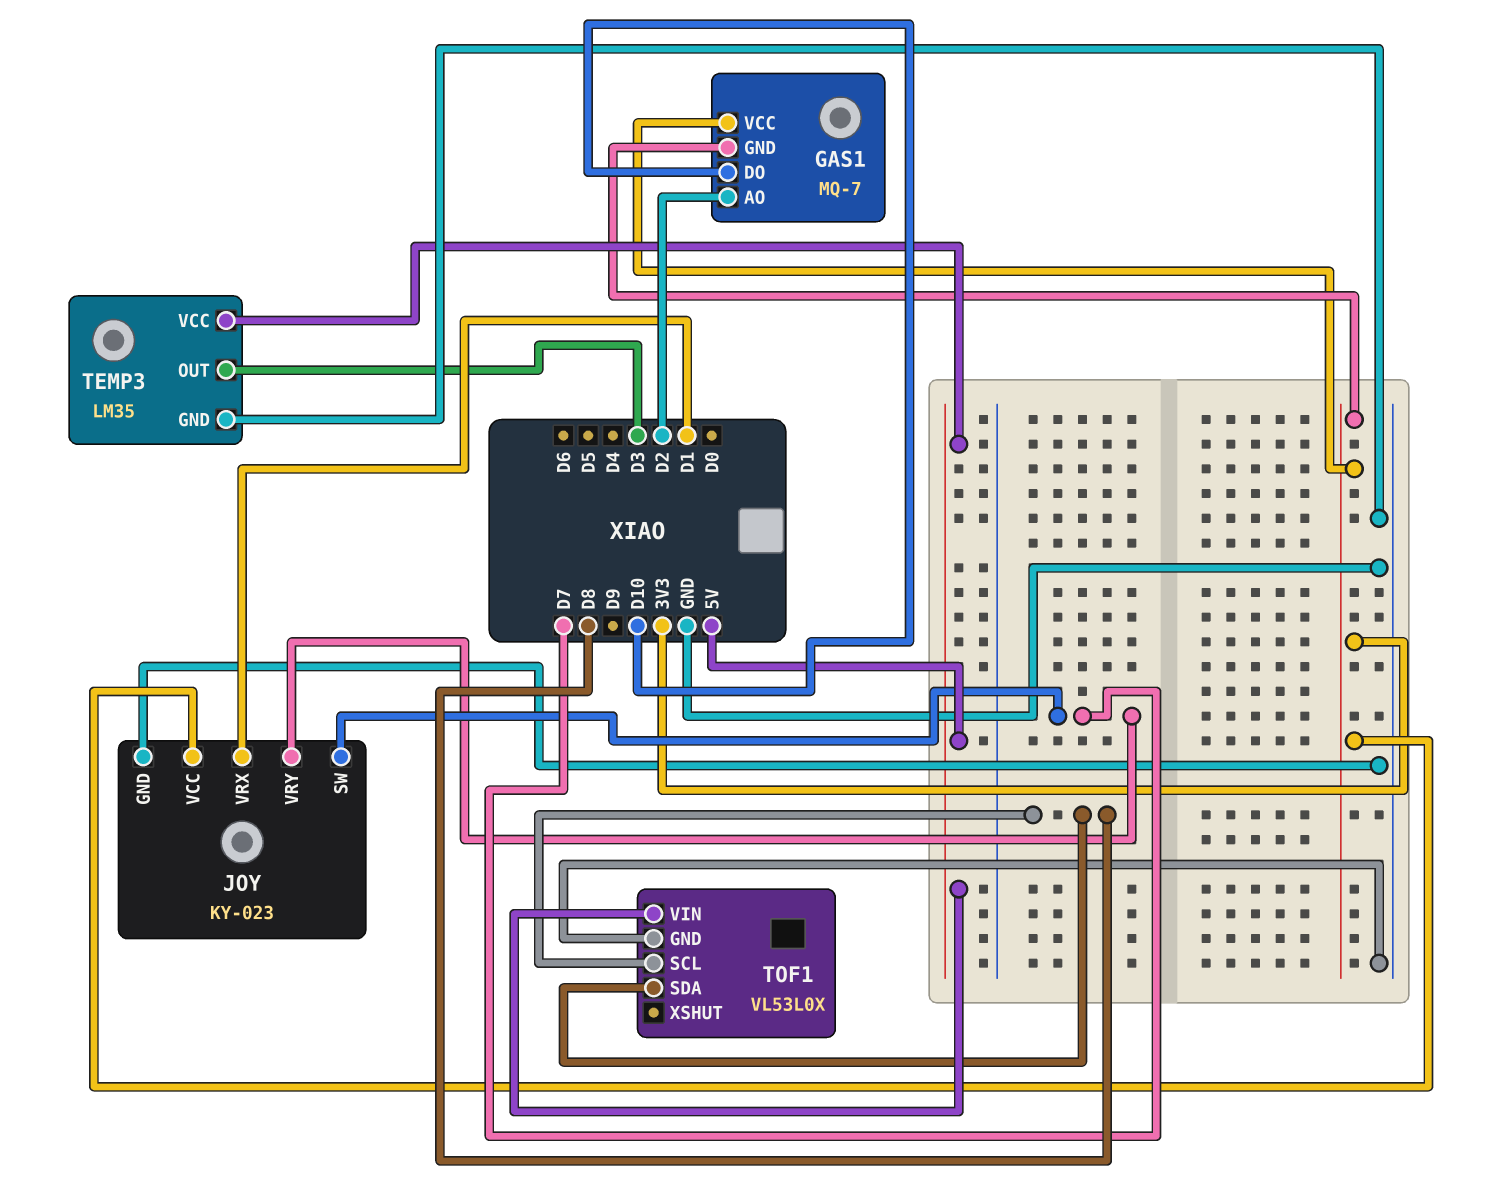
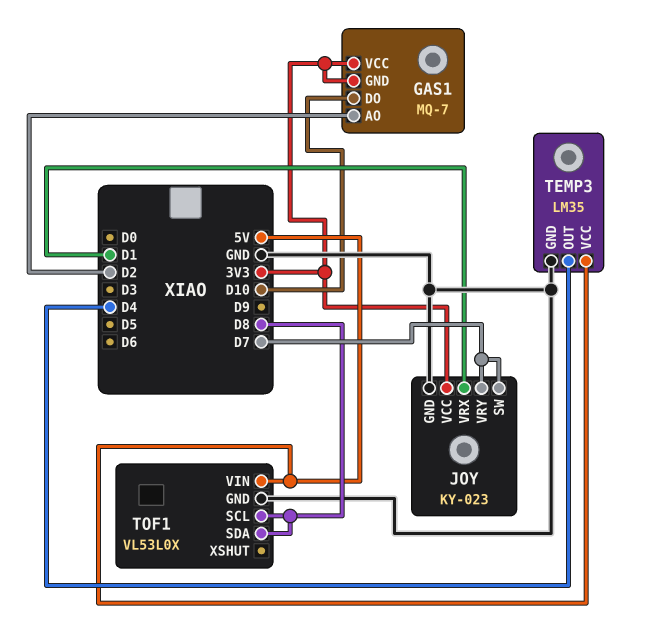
TEMP3 pin OUT: D3 -> D4

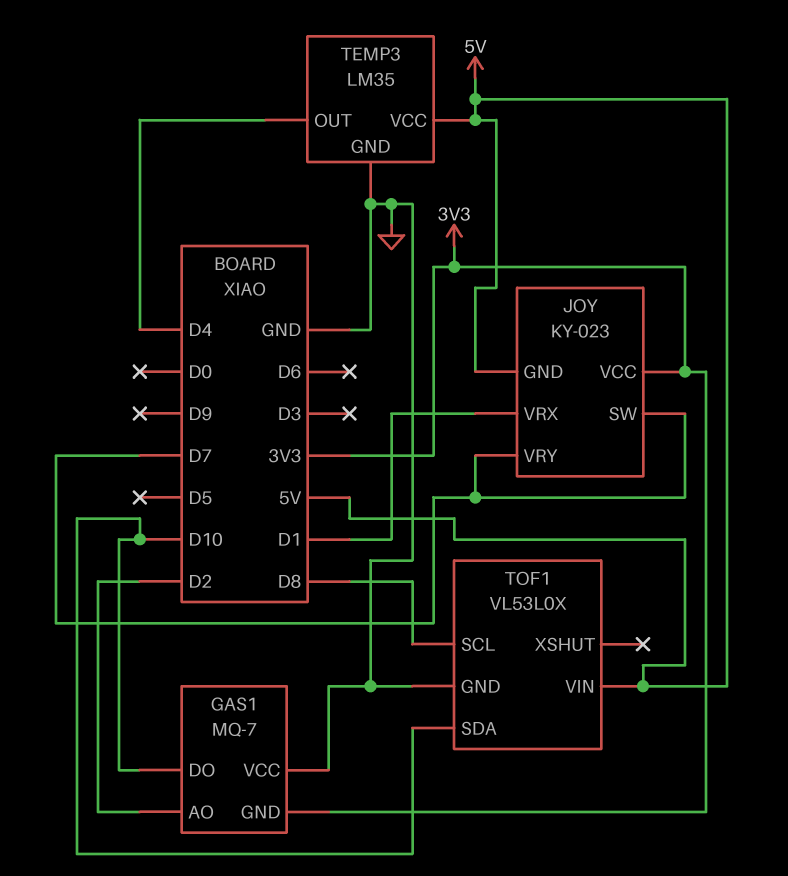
GAS1 pin VCC: 3V3 -> GND
JOY pin GND: GND -> 5V
TOF1 pin SDA: D8 -> D10

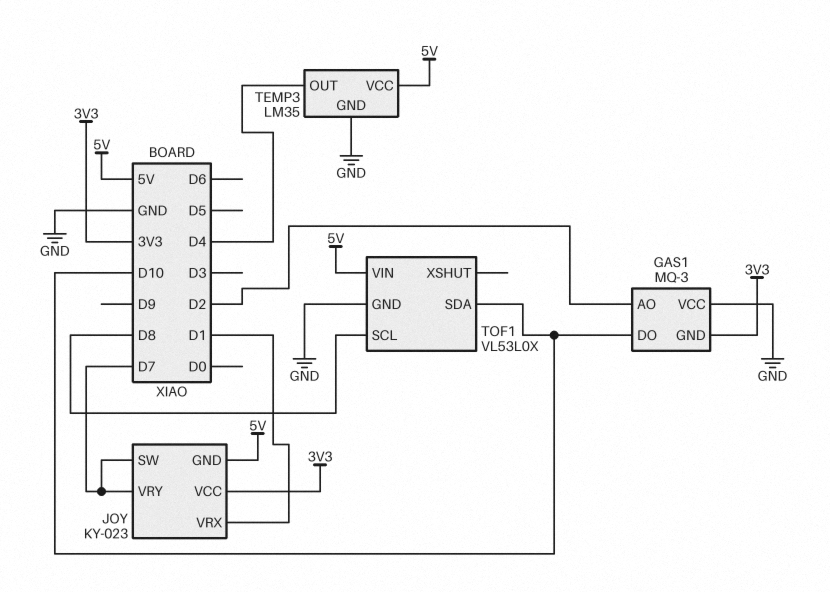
GAS1: MQ-7 -> MQ-3

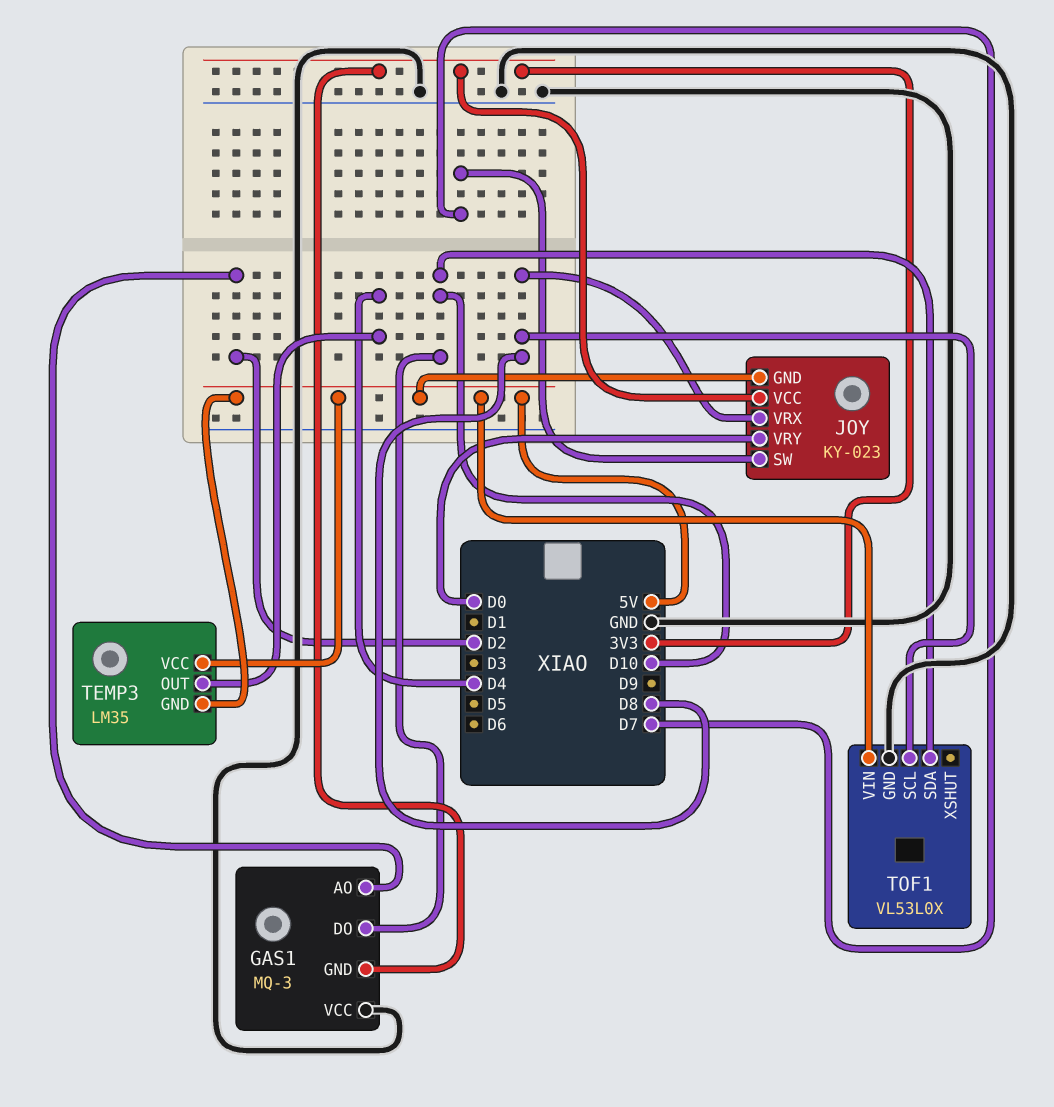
JOY pin VRX: D1 -> D8
JOY pin VRY: D7 -> D0
TEMP3 pin GND: GND -> 5V

